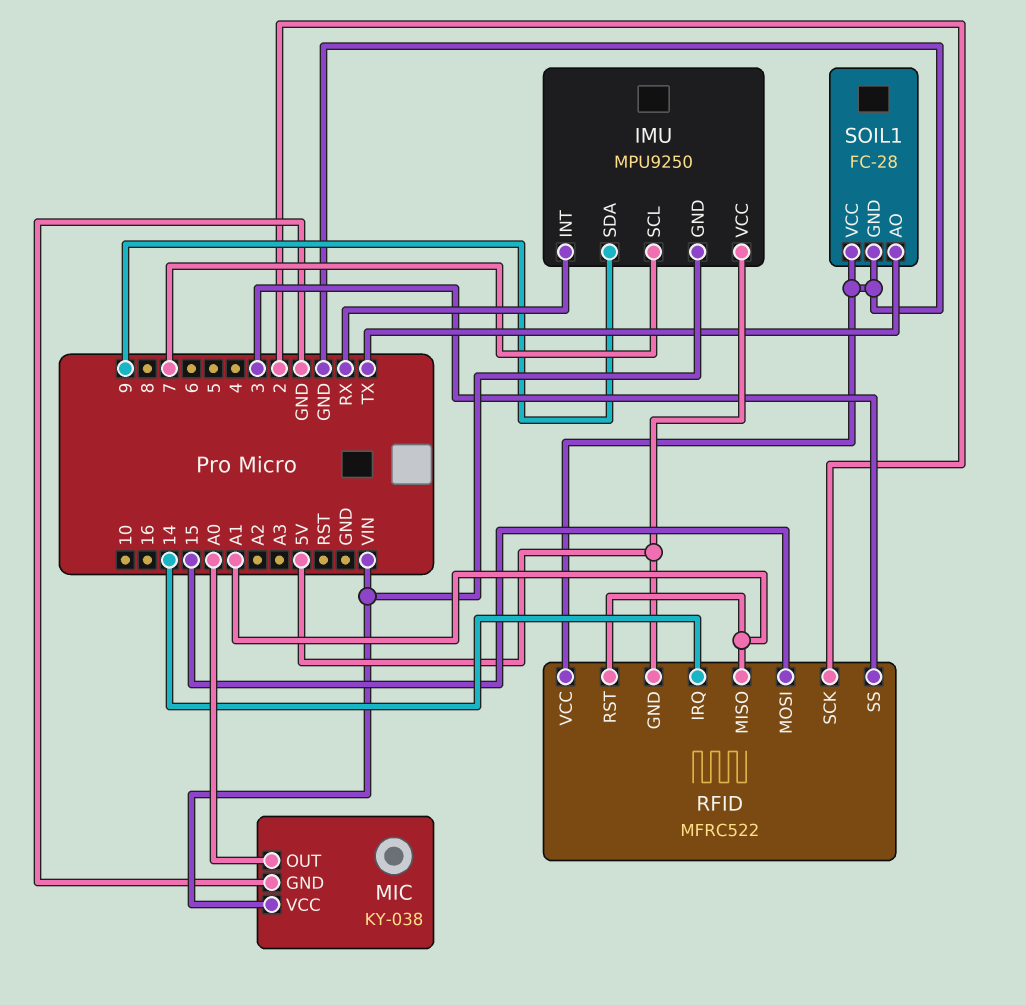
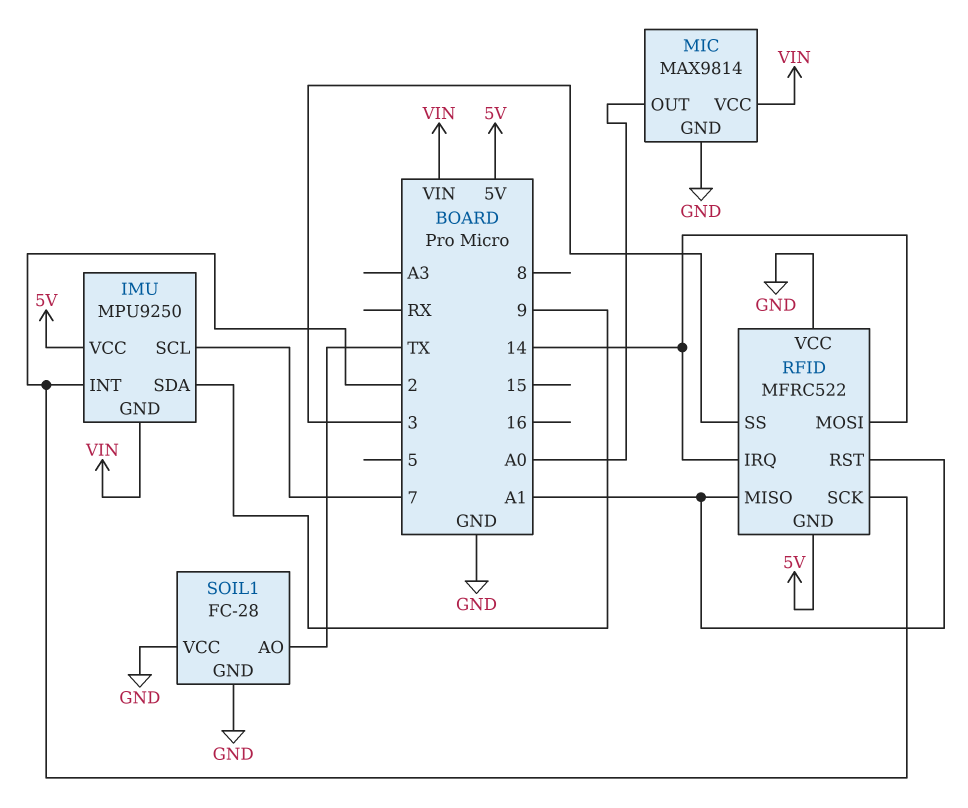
IMU pin INT: RX -> 2
MIC: KY-038 -> MAX9814
RFID pin MOSI: 15 -> 14

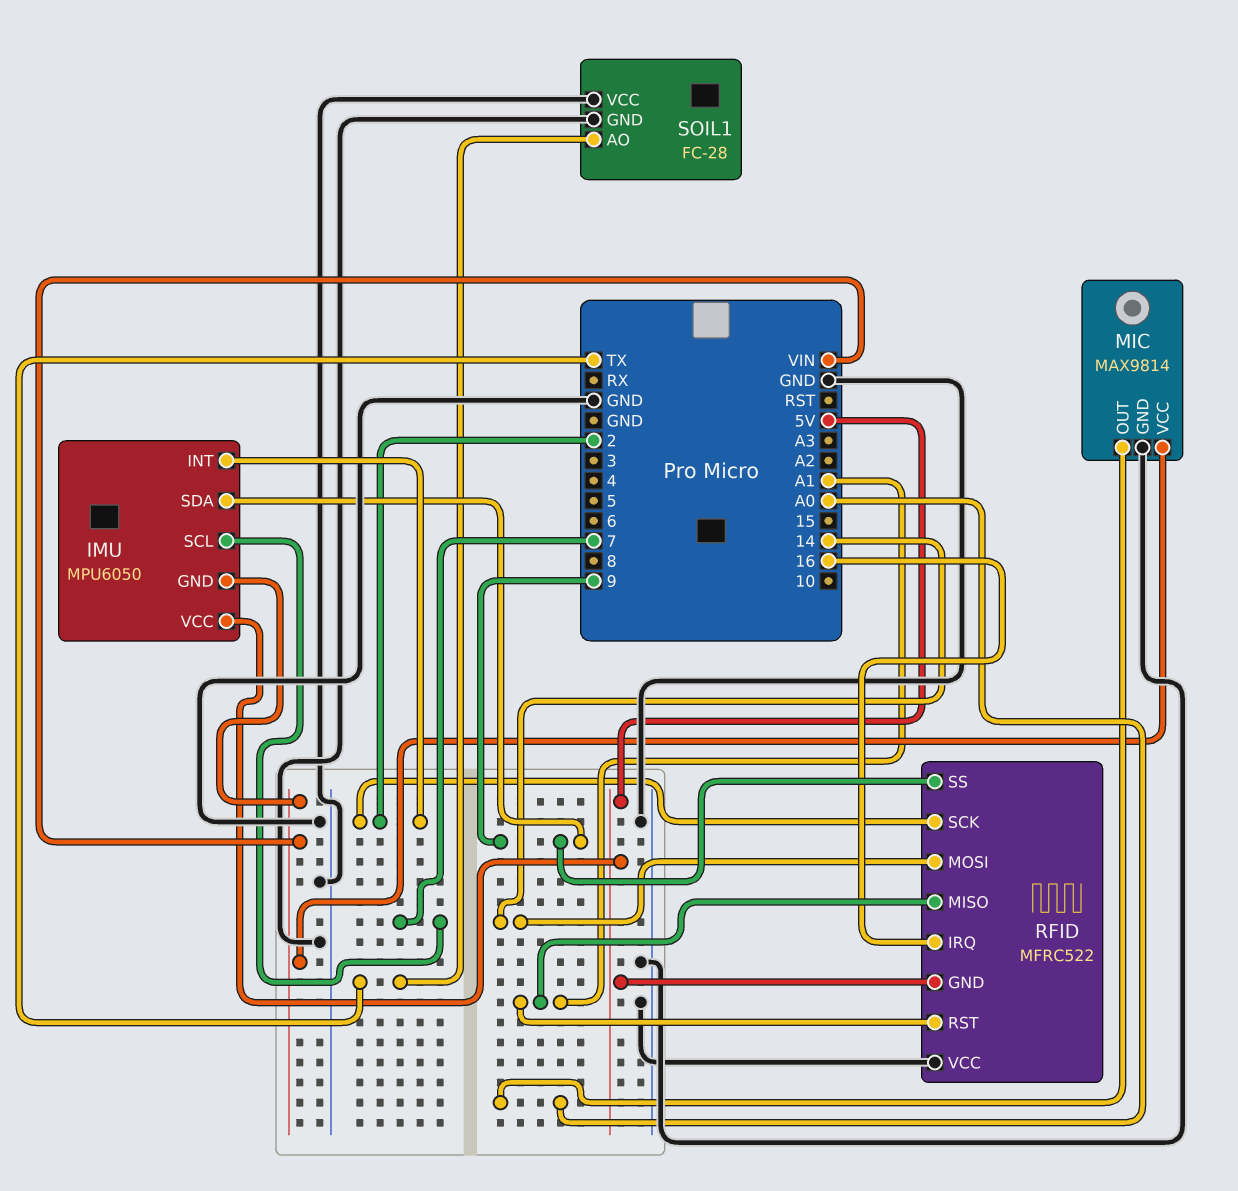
IMU: MPU9250 -> MPU6050
RFID pin IRQ: 14 -> 16
RFID pin SS: 3 -> 9

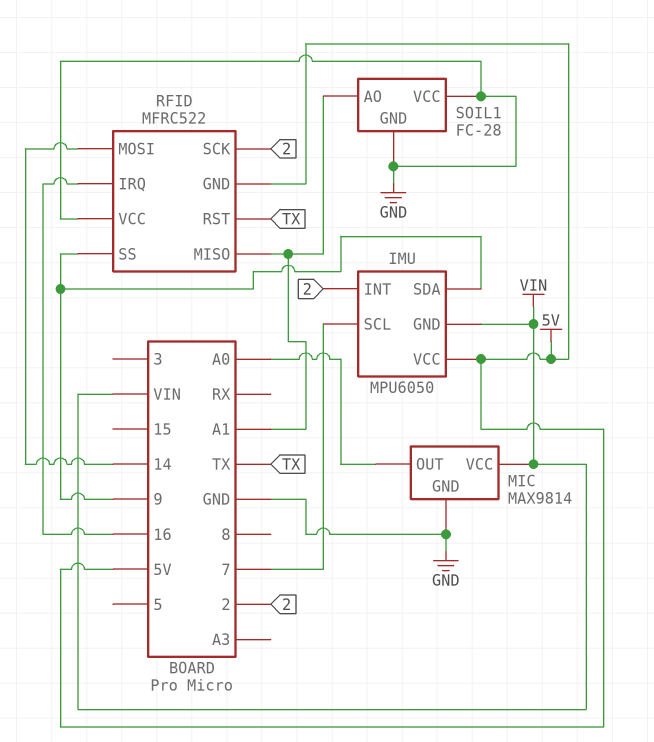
RFID pin RST: A1 -> TX
SOIL1 pin AO: TX -> A1

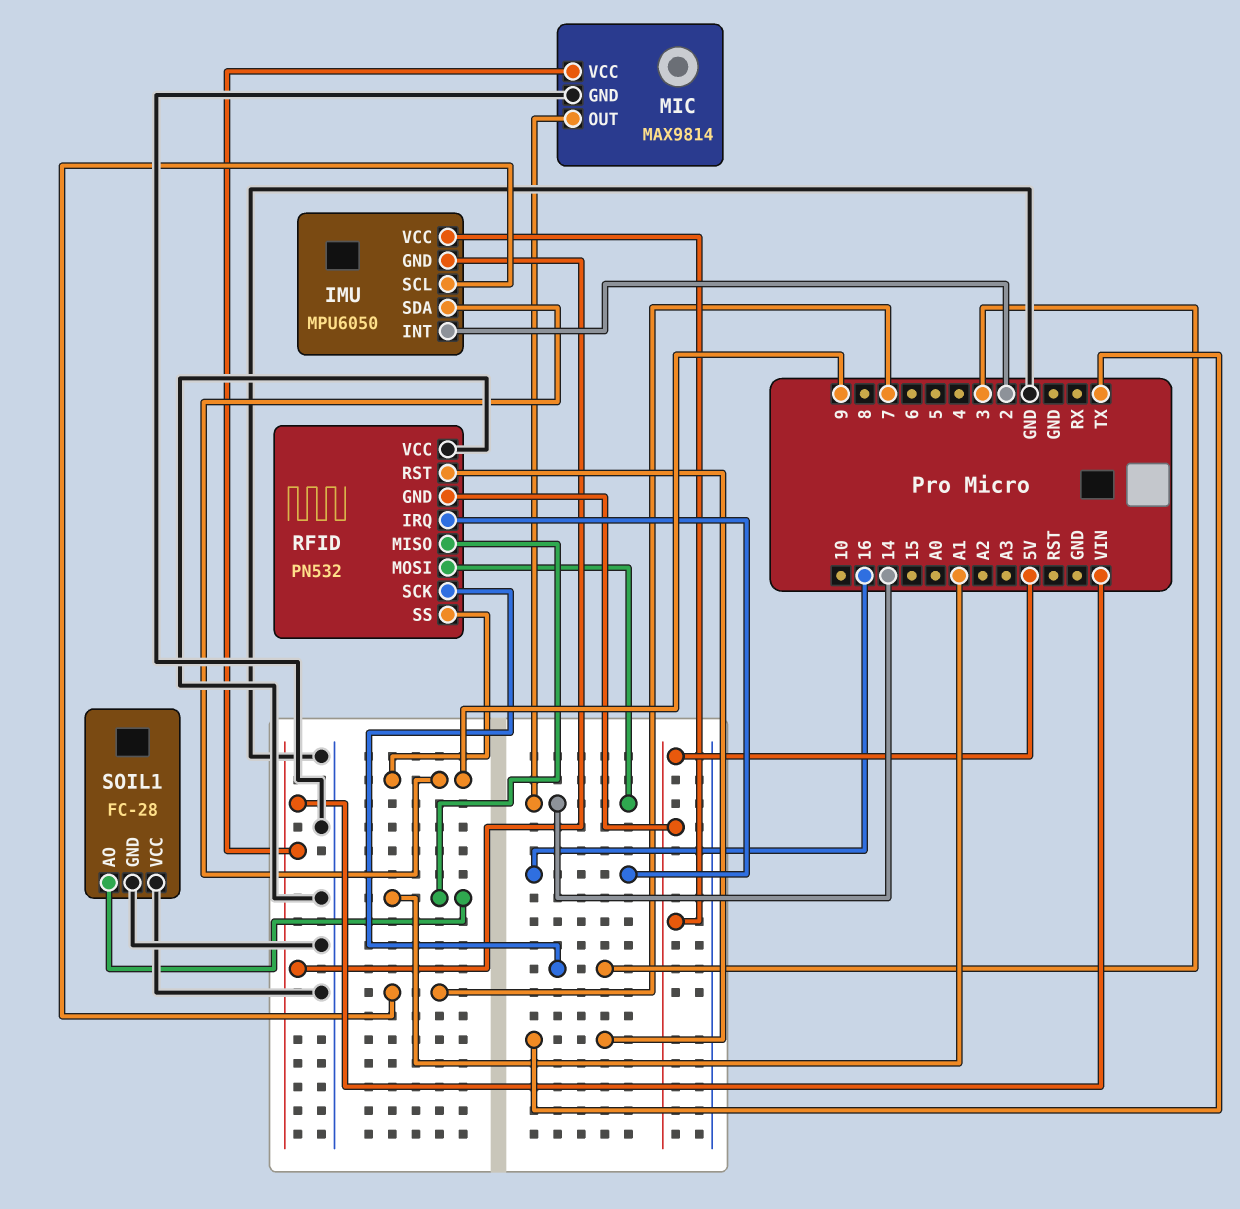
MIC pin OUT: A0 -> 14
RFID: MFRC522 -> PN532
RFID pin SCK: 2 -> 3

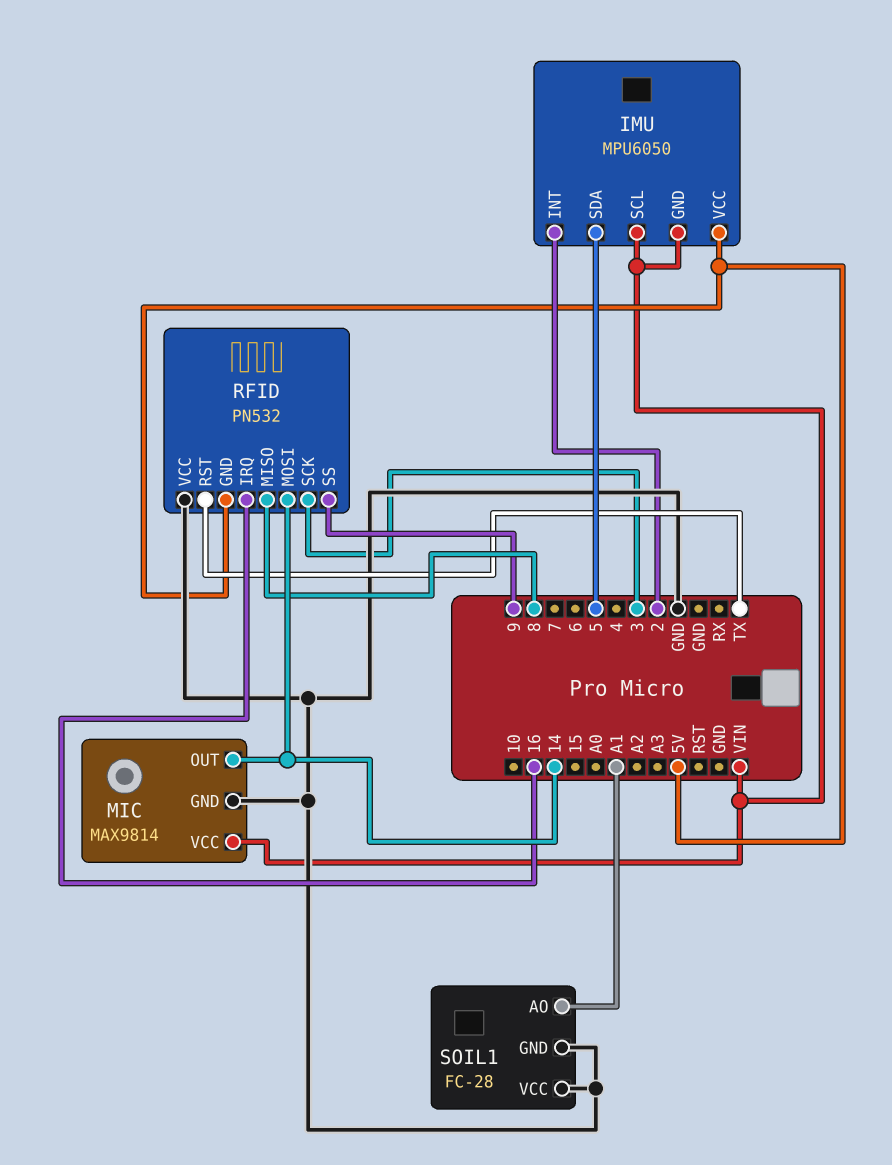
IMU pin SCL: 7 -> VIN
IMU pin SDA: 9 -> 5
RFID pin MISO: A1 -> 8

